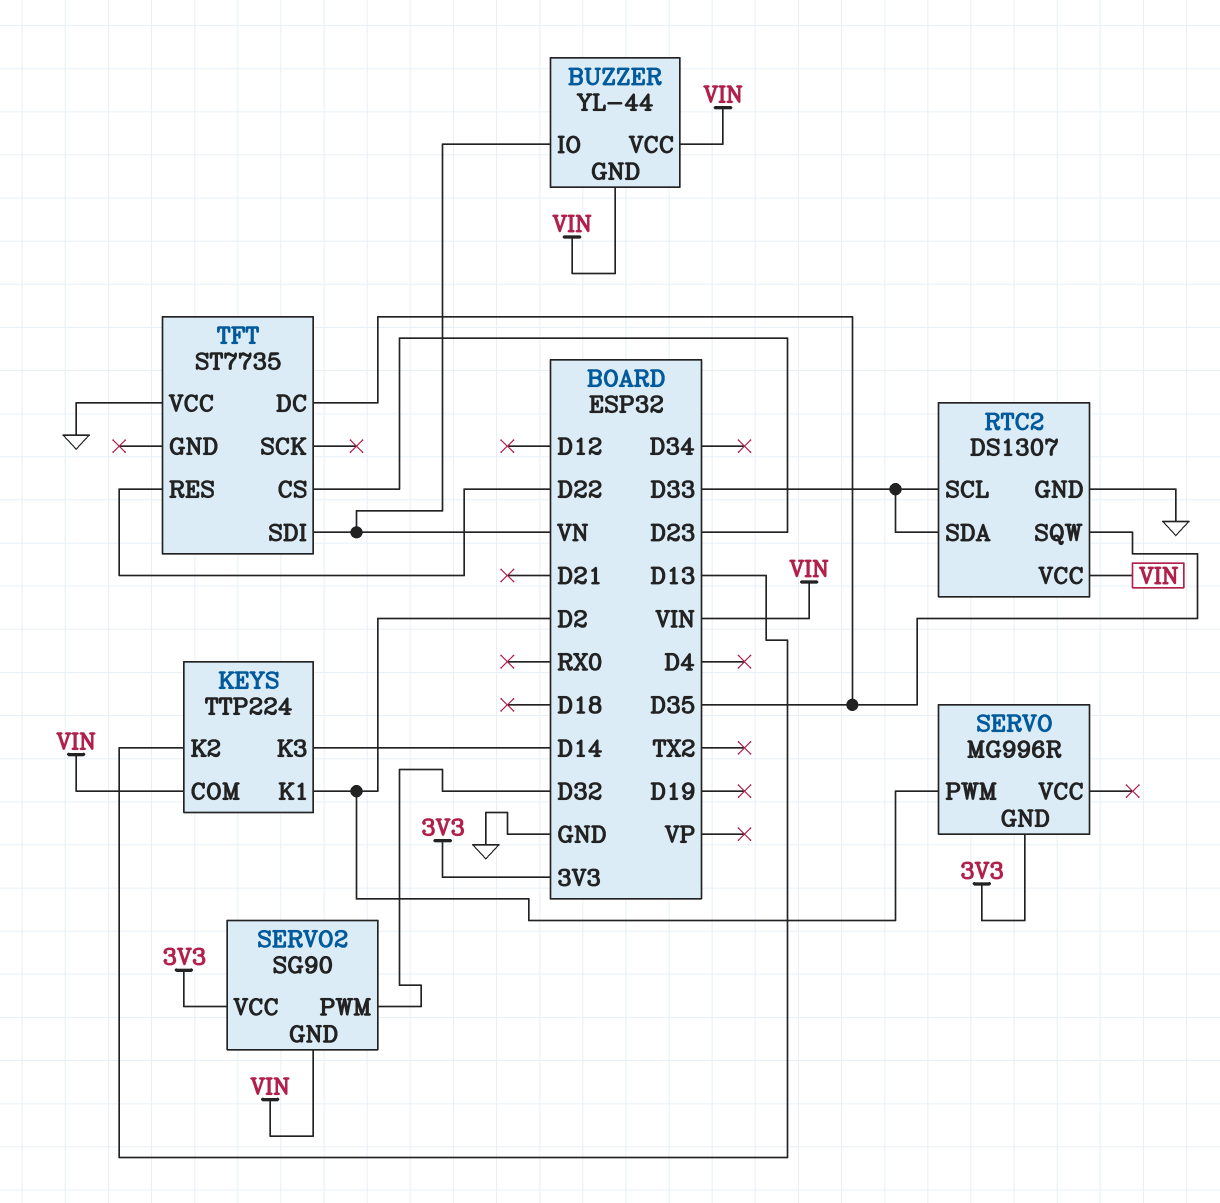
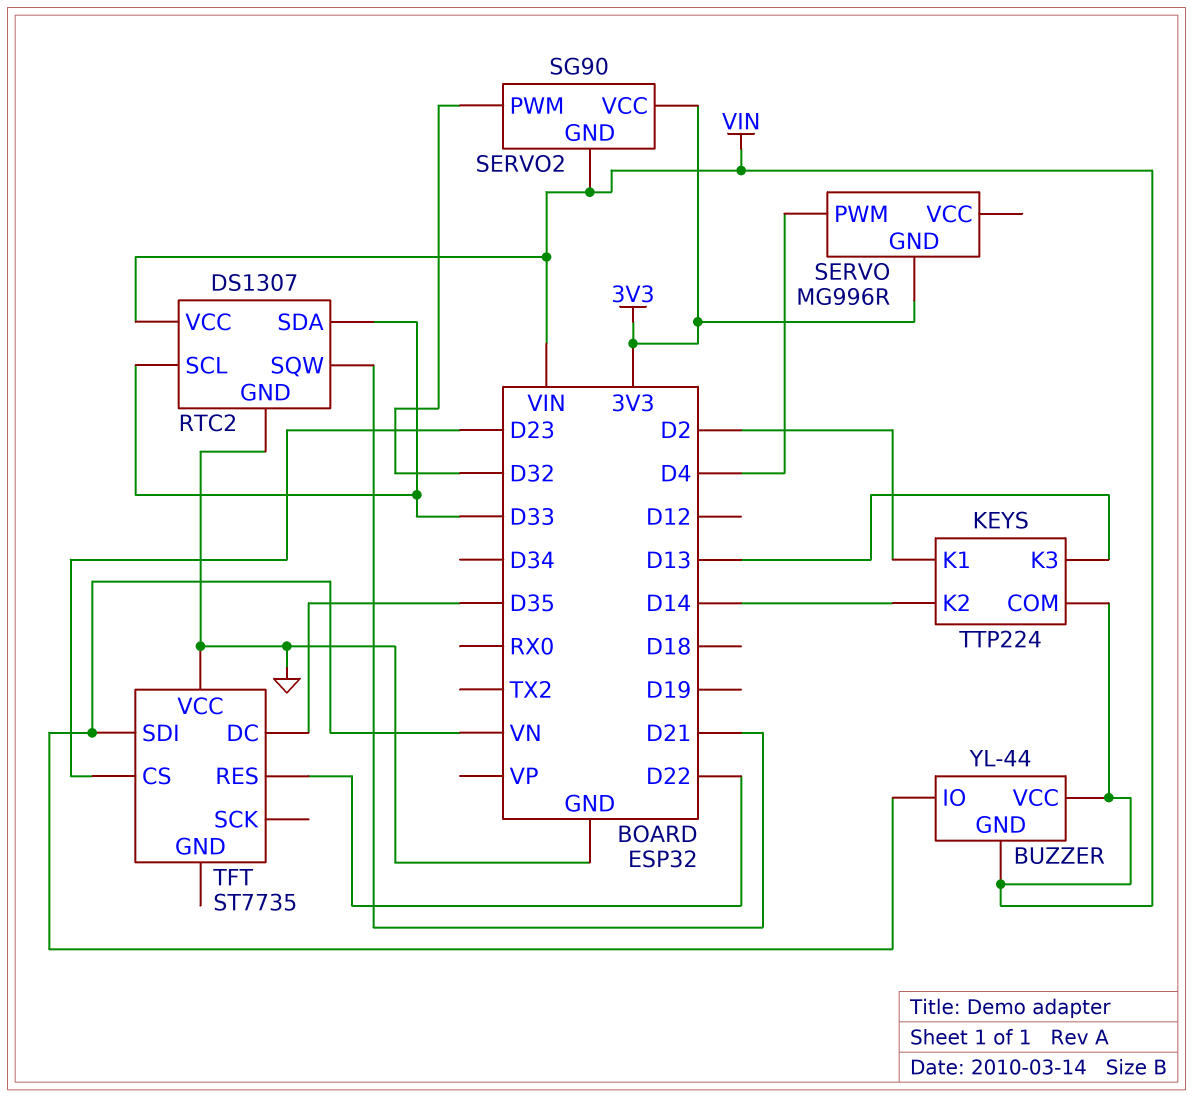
KEYS pin K2: D13 -> D14
KEYS pin K3: D14 -> D13
RTC2 pin SQW: D35 -> D21
SERVO pin PWM: D2 -> D4

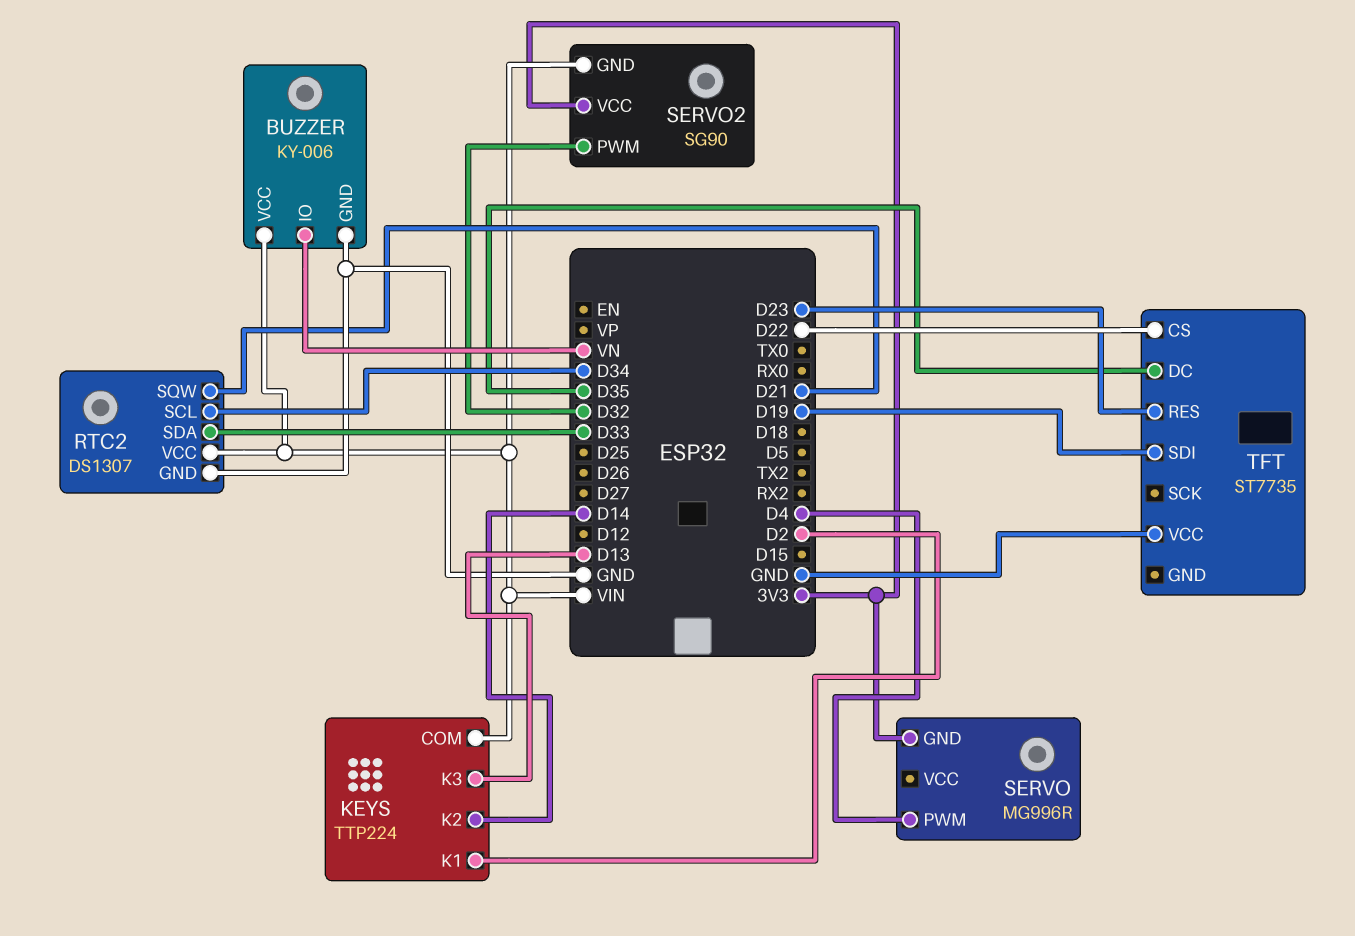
BUZZER: YL-44 -> KY-006
BUZZER pin GND: VIN -> GND
RTC2 pin SCL: D33 -> D34
TFT pin CS: D23 -> D22
TFT pin RES: D22 -> D23
TFT pin SDI: VN -> D19

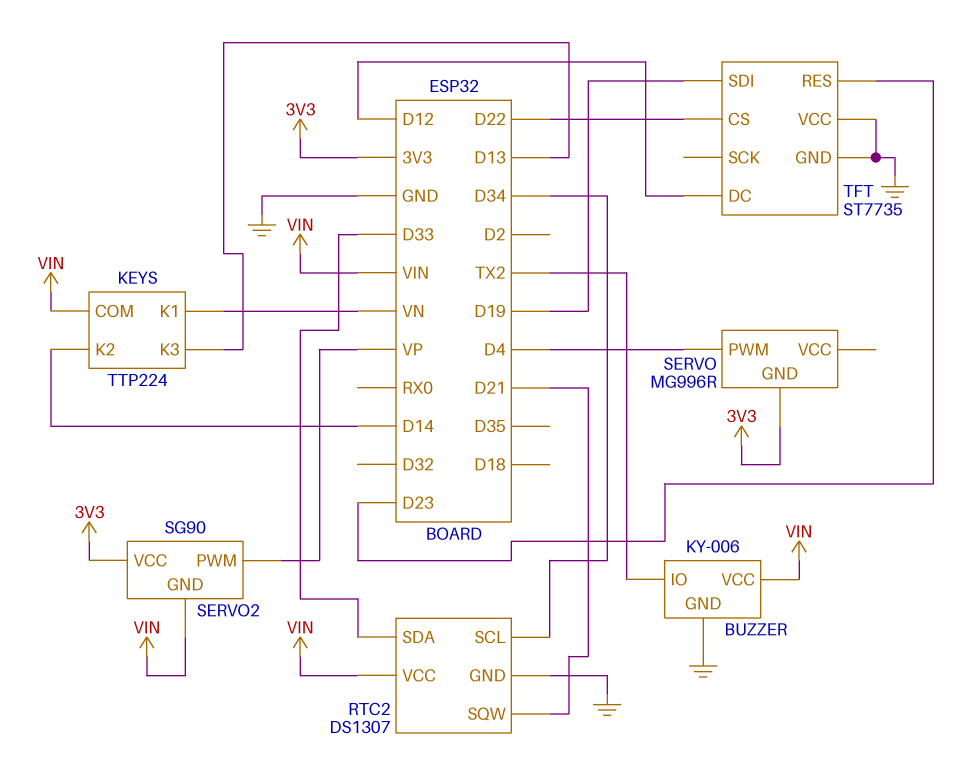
BUZZER pin IO: VN -> TX2
KEYS pin K1: D2 -> VN
SERVO2 pin PWM: D32 -> VP
TFT pin DC: D35 -> D12
TFT pin GND: none -> GND

